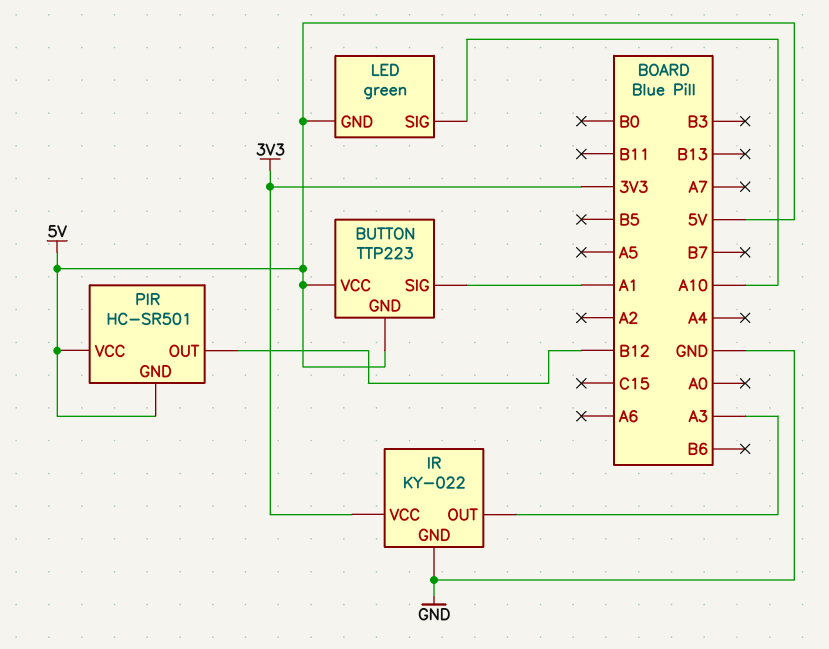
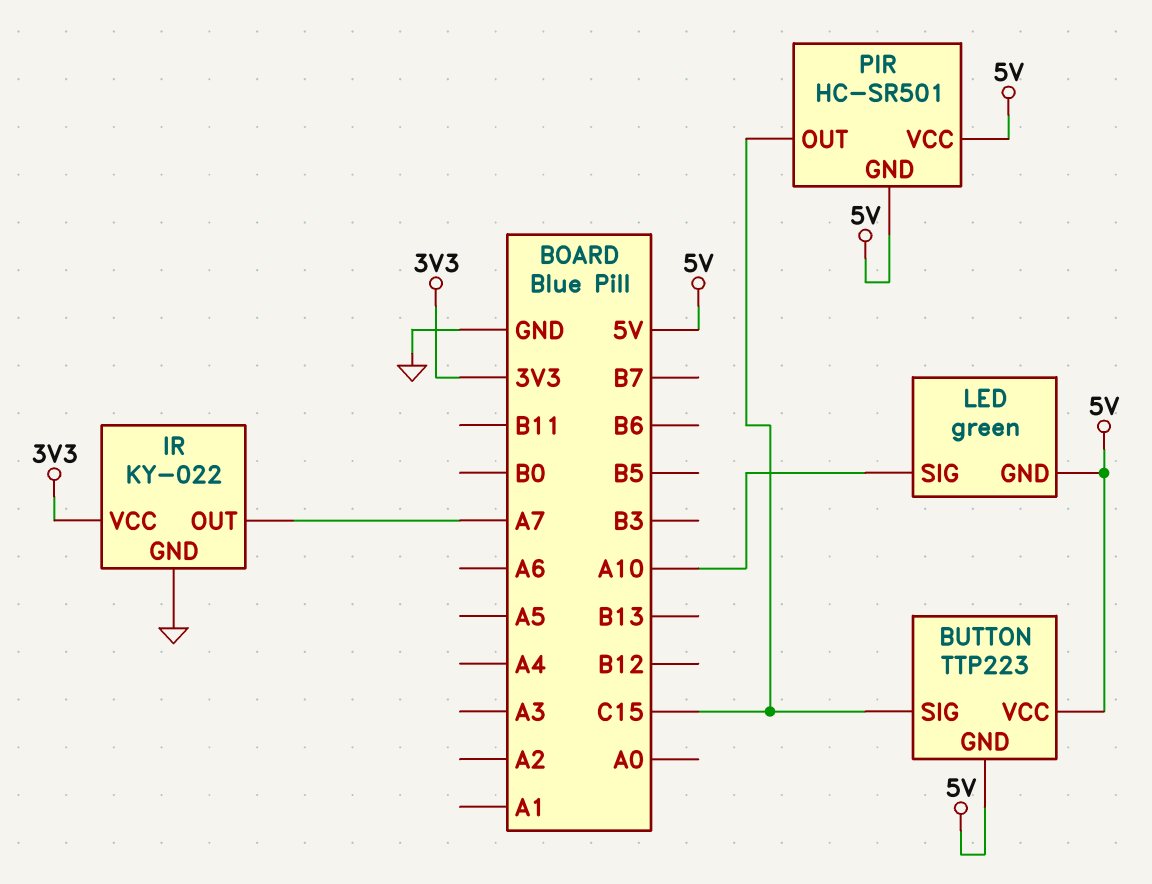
BUTTON pin SIG: A1 -> C15
IR pin OUT: A3 -> A7
PIR pin OUT: B12 -> C15

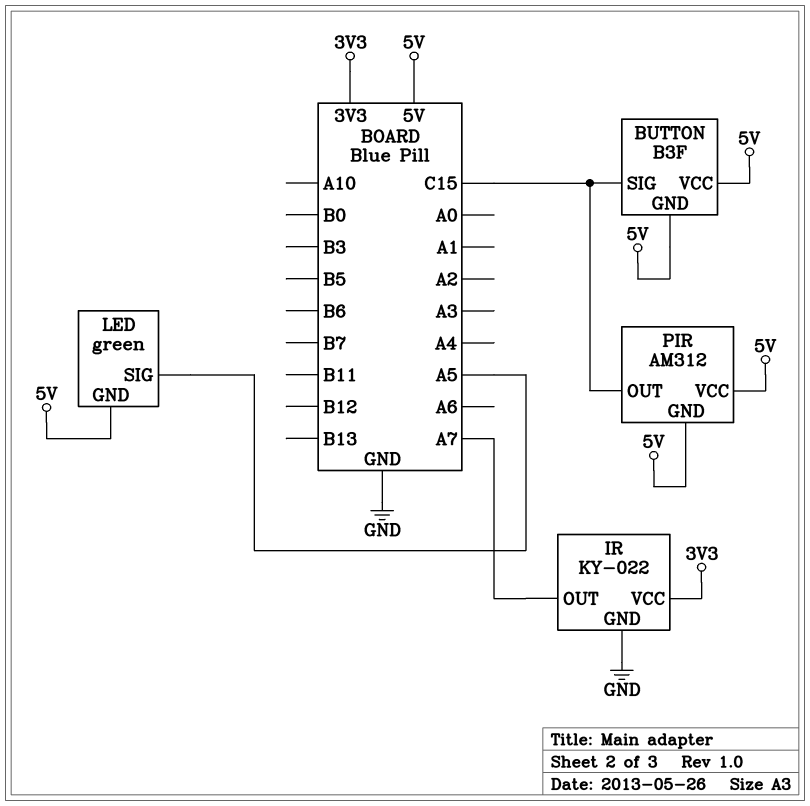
BUTTON: TTP223 -> B3F
LED pin SIG: A10 -> A5
PIR: HC-SR501 -> AM312

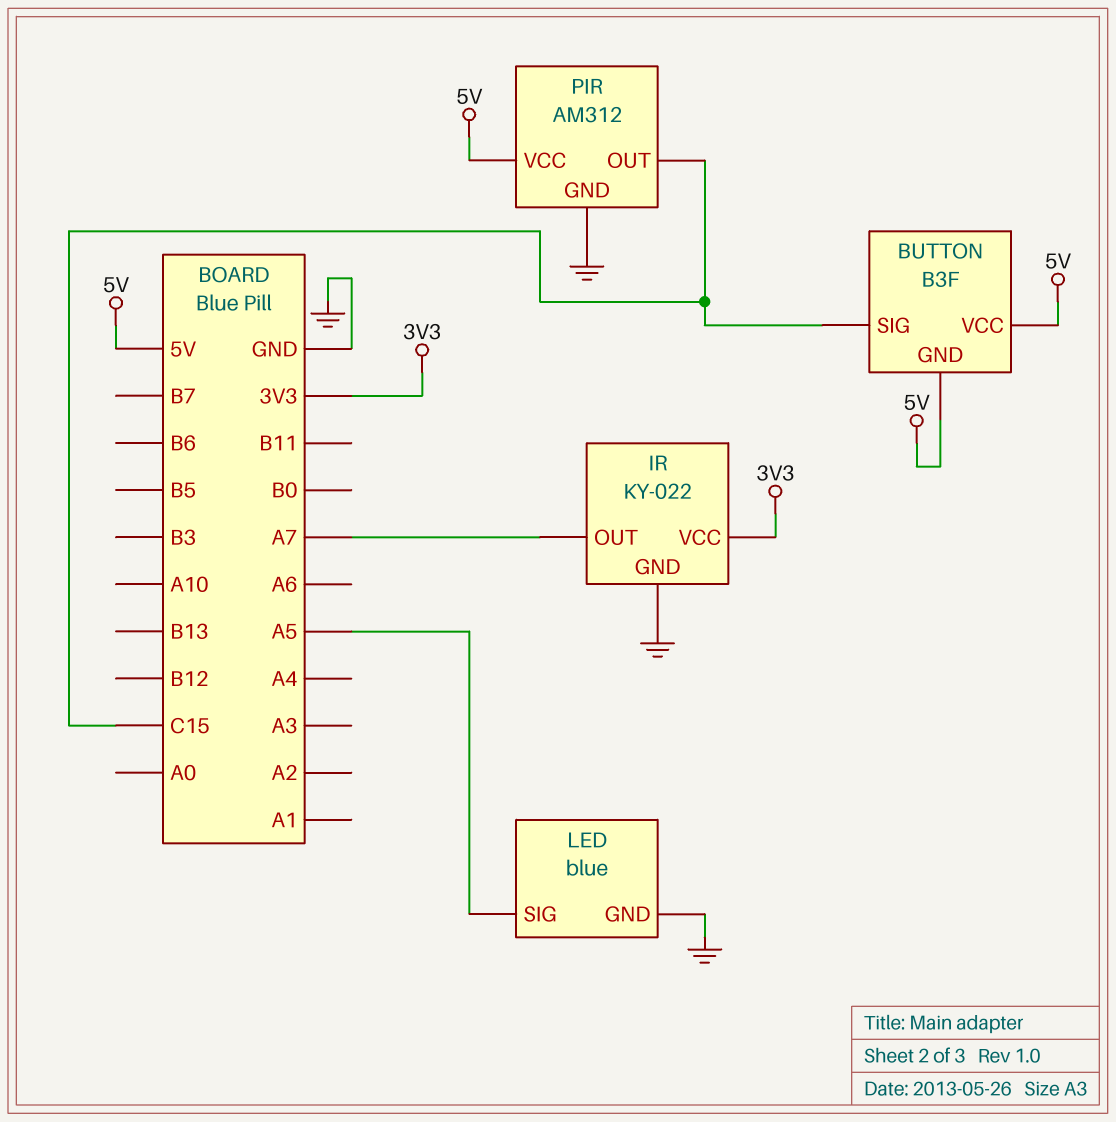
LED: green -> blue
LED pin GND: 5V -> GND
PIR pin GND: 5V -> GND

